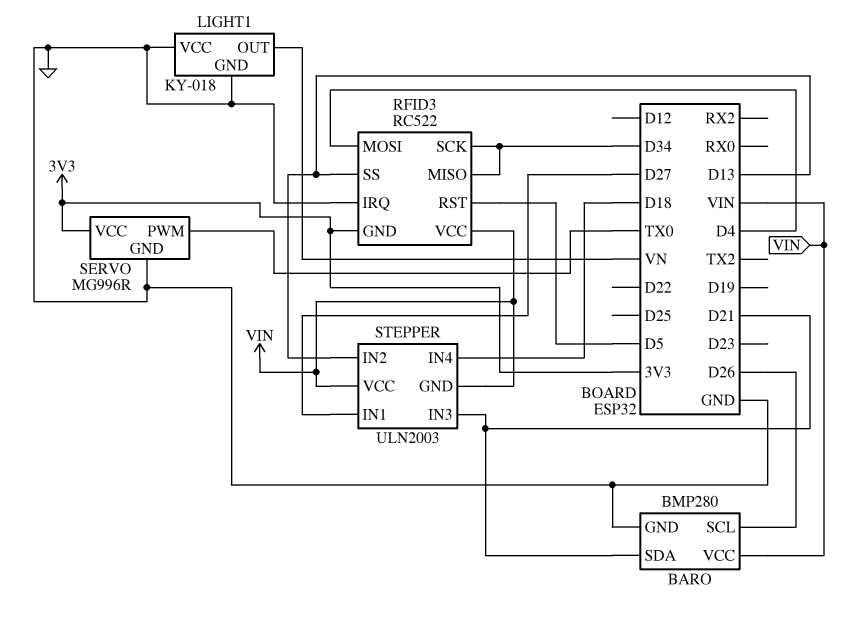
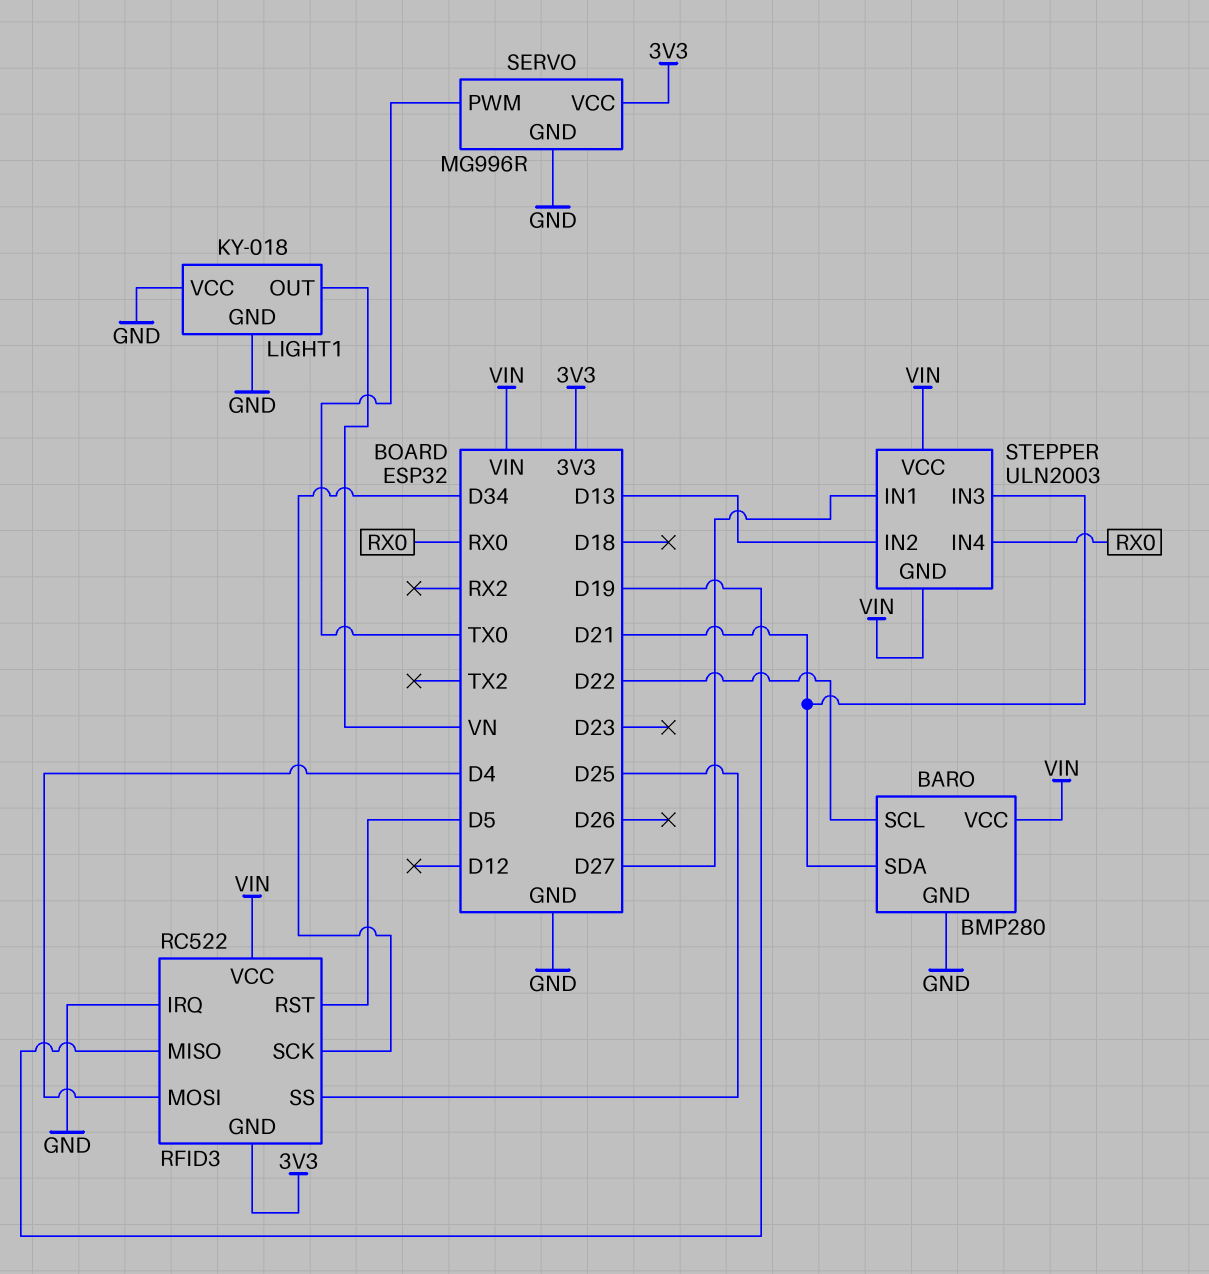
BARO pin SCL: D26 -> D22
RFID3 pin MISO: D34 -> D19
RFID3 pin SS: D13 -> D25
STEPPER pin IN4: D18 -> RX0

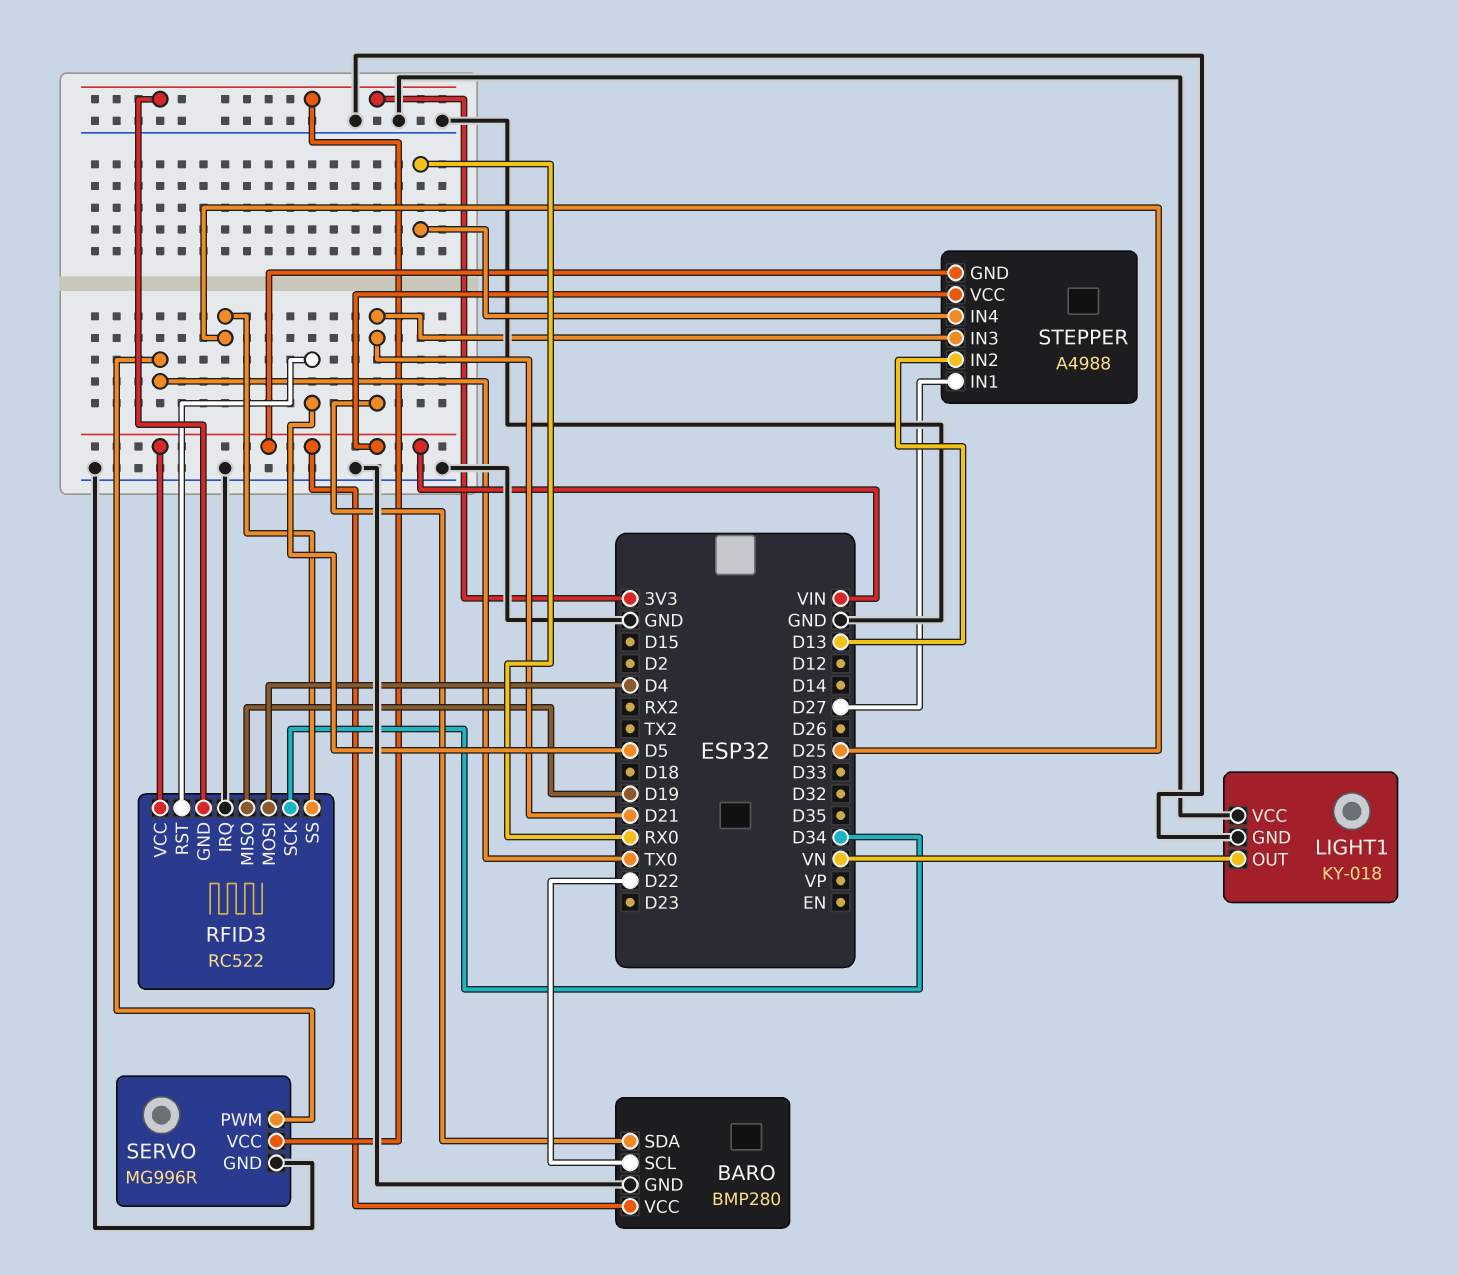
STEPPER: ULN2003 -> A4988

